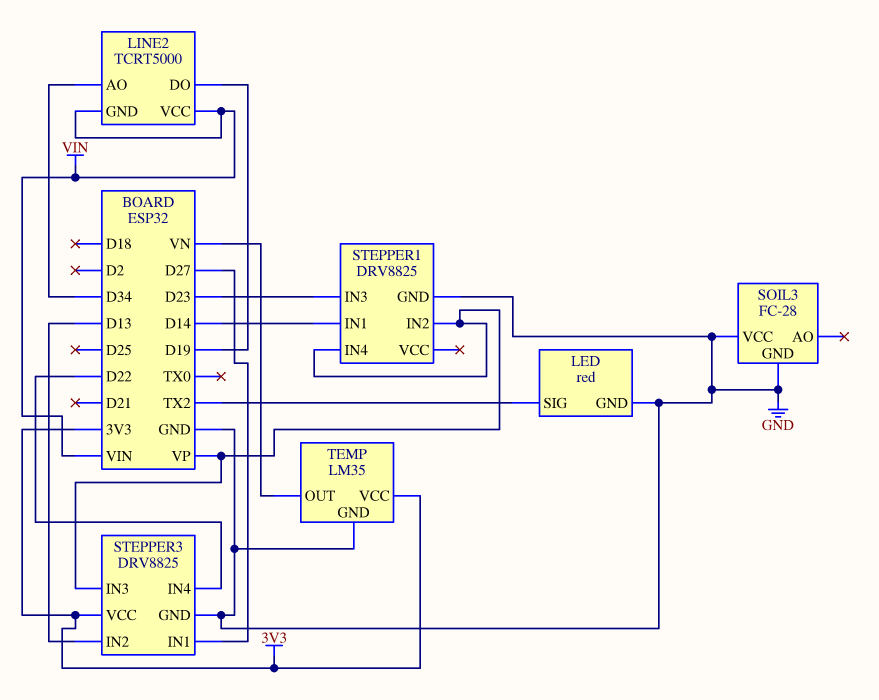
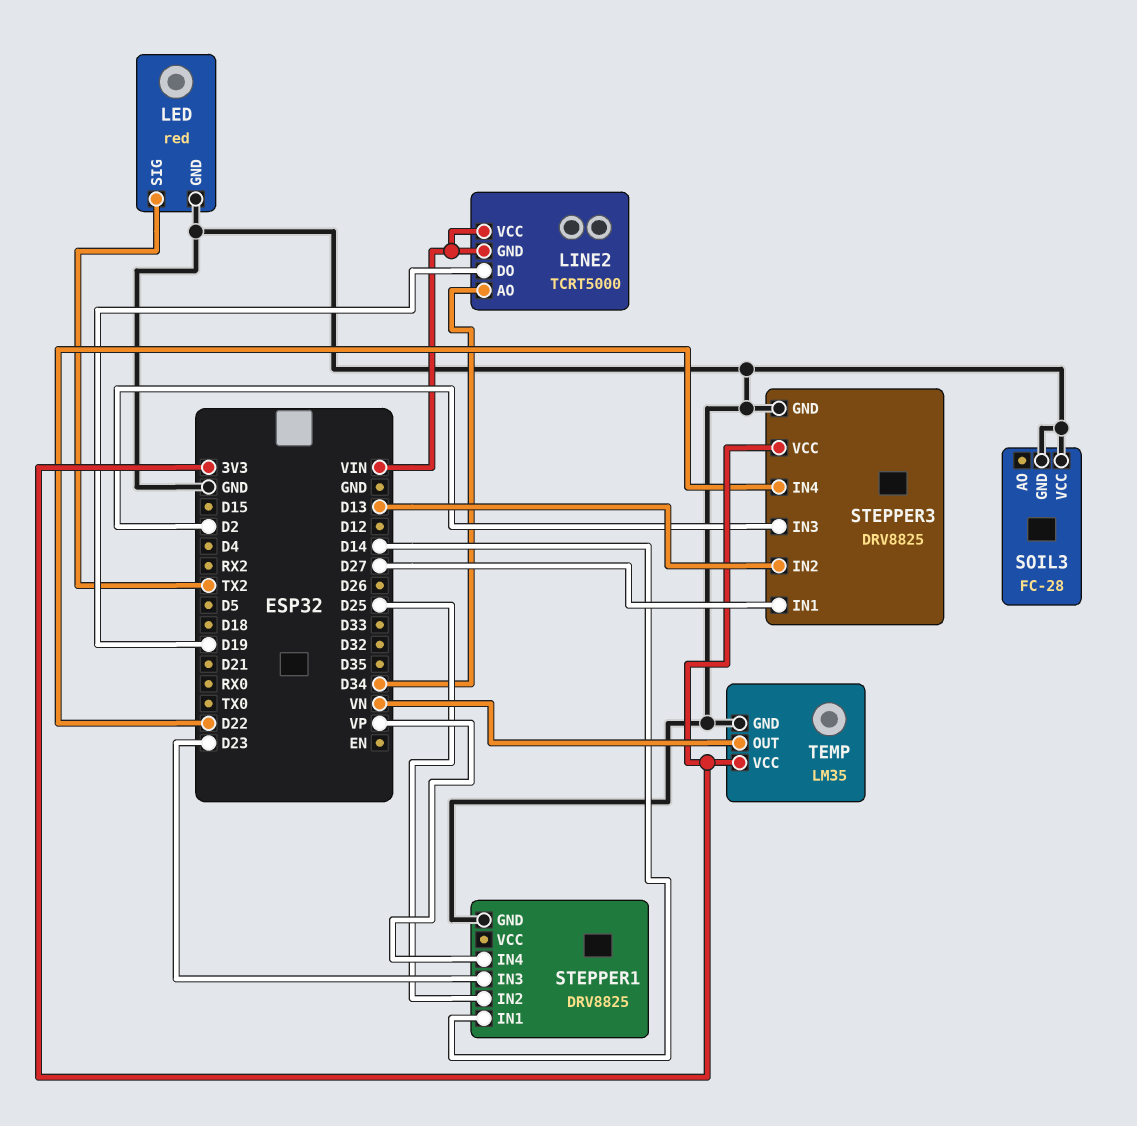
STEPPER1 pin IN2: VP -> D25
STEPPER3 pin IN3: VP -> D2

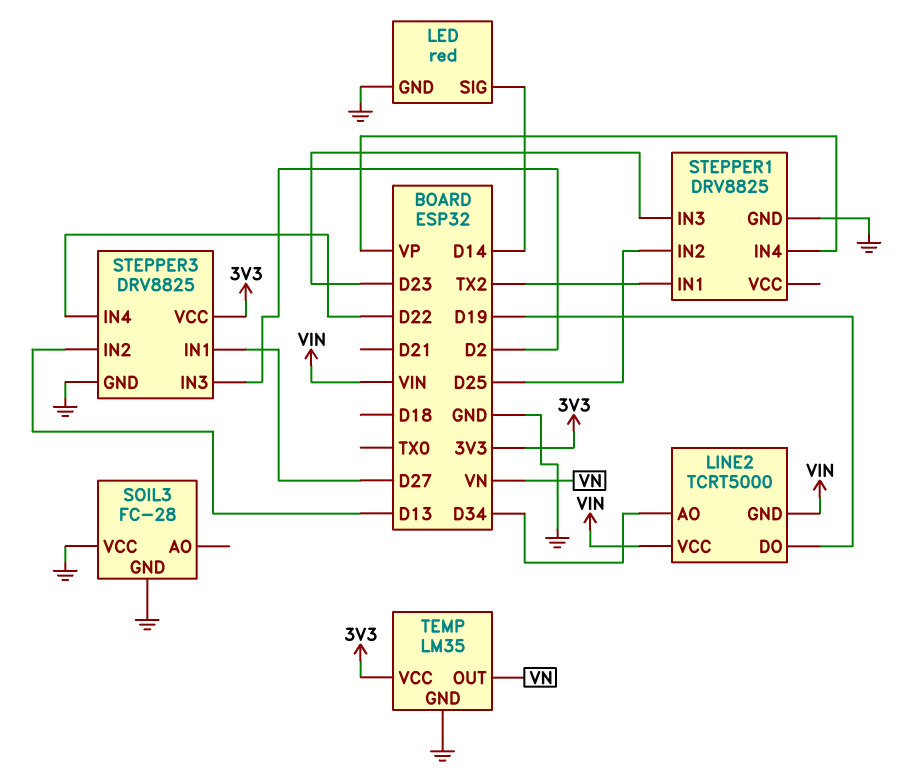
LED pin SIG: TX2 -> D14
STEPPER1 pin IN1: D14 -> TX2

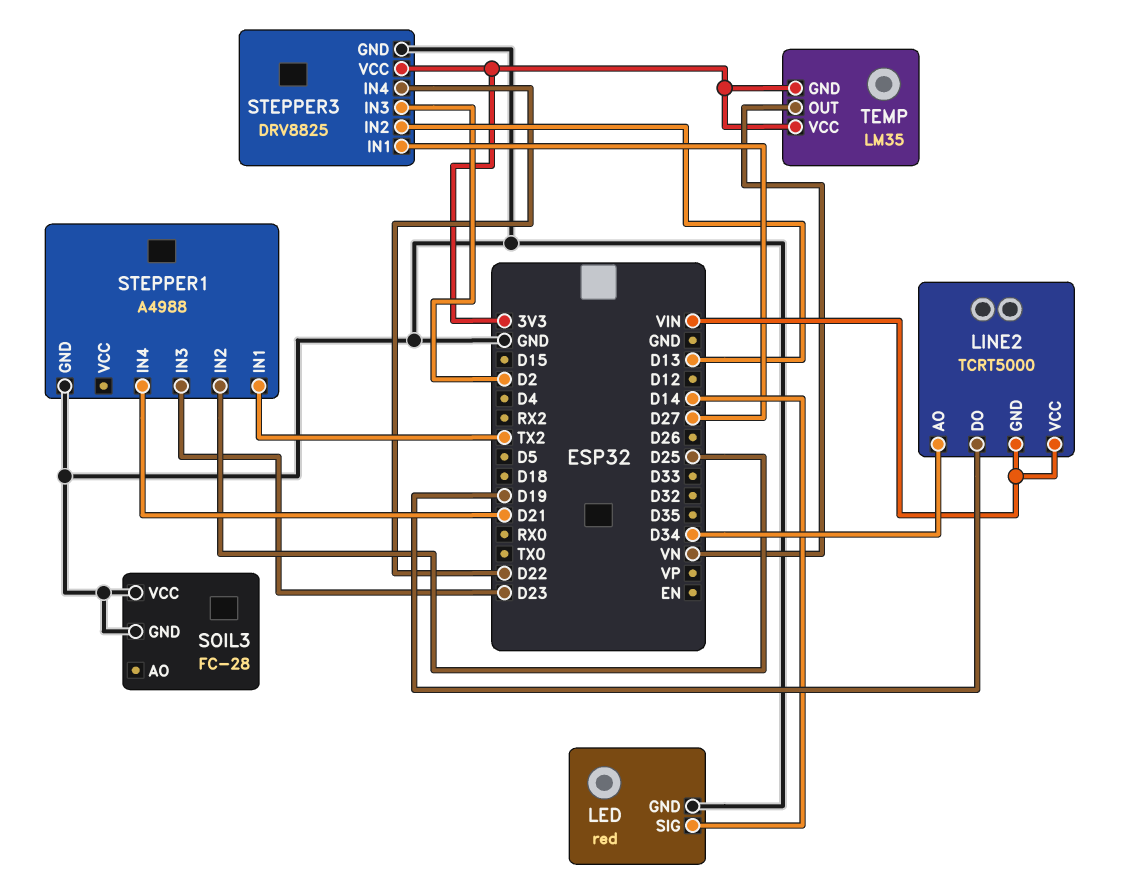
STEPPER1: DRV8825 -> A4988
STEPPER1 pin IN4: VP -> D21
TEMP pin GND: GND -> 3V3

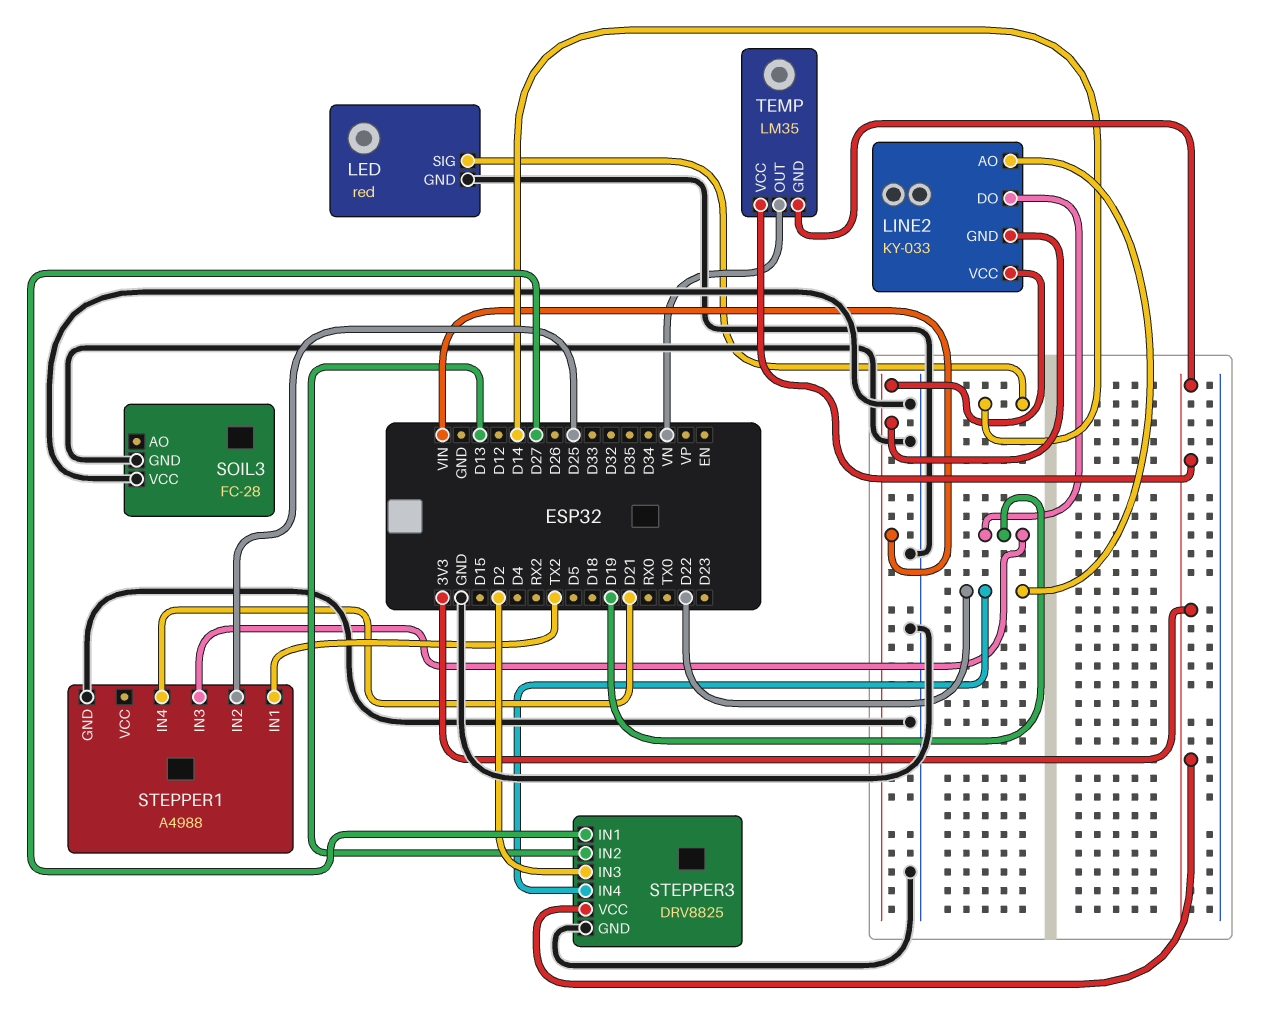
LINE2: TCRT5000 -> KY-033
LINE2 pin AO: D34 -> D22
STEPPER1 pin IN3: D23 -> D19

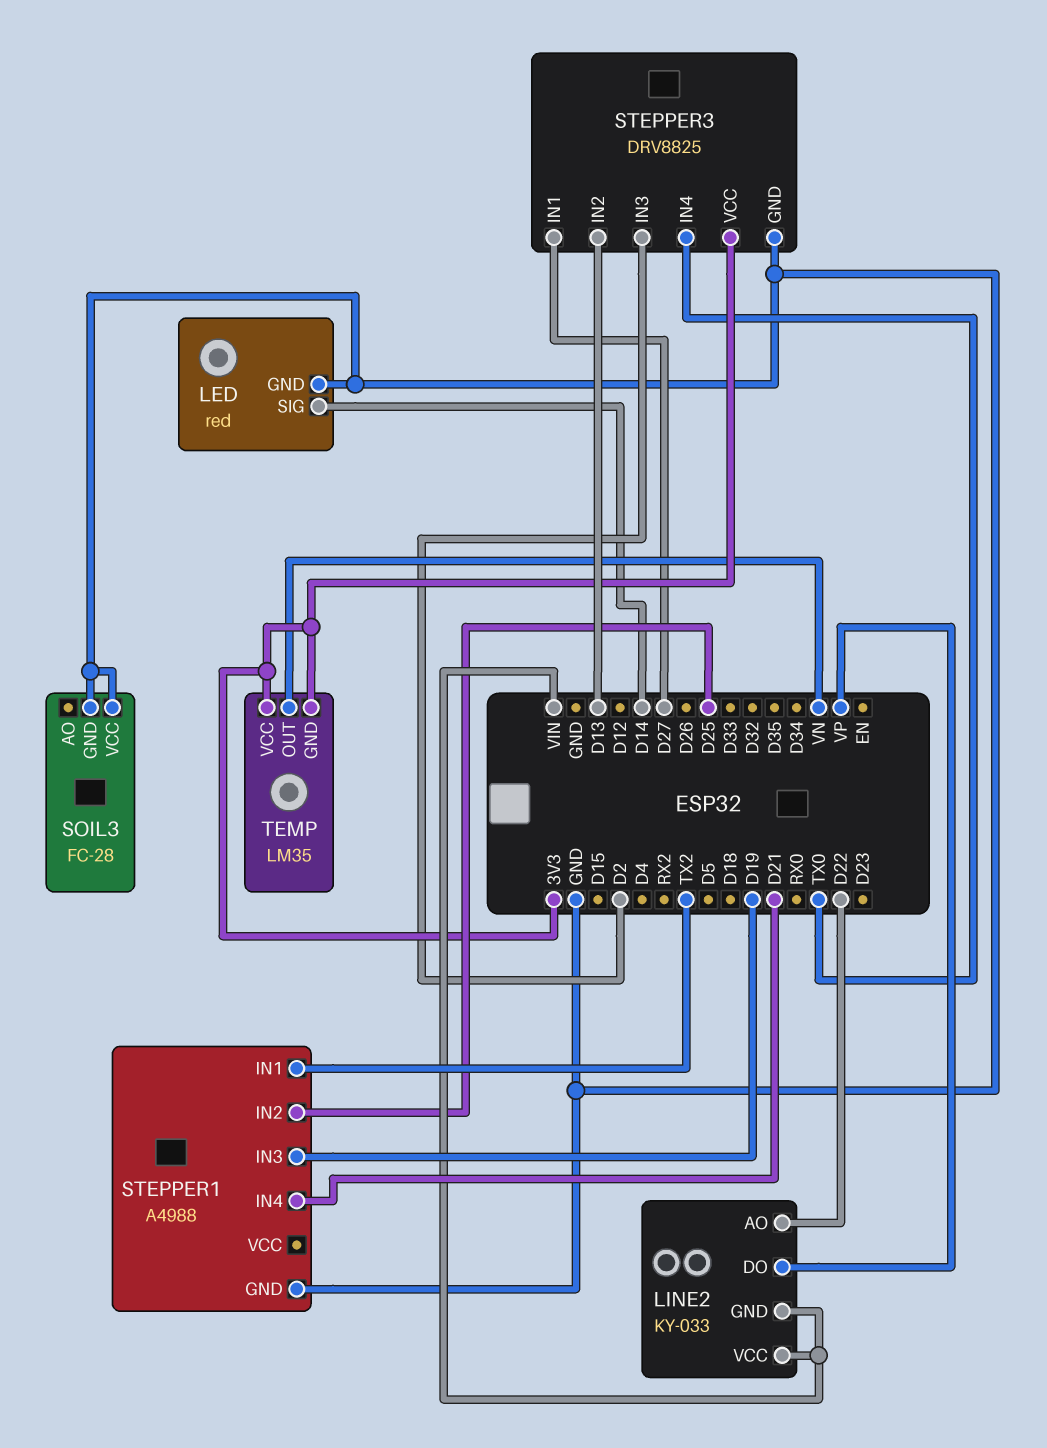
LINE2 pin DO: D19 -> VP
STEPPER3 pin IN4: D22 -> TX0

